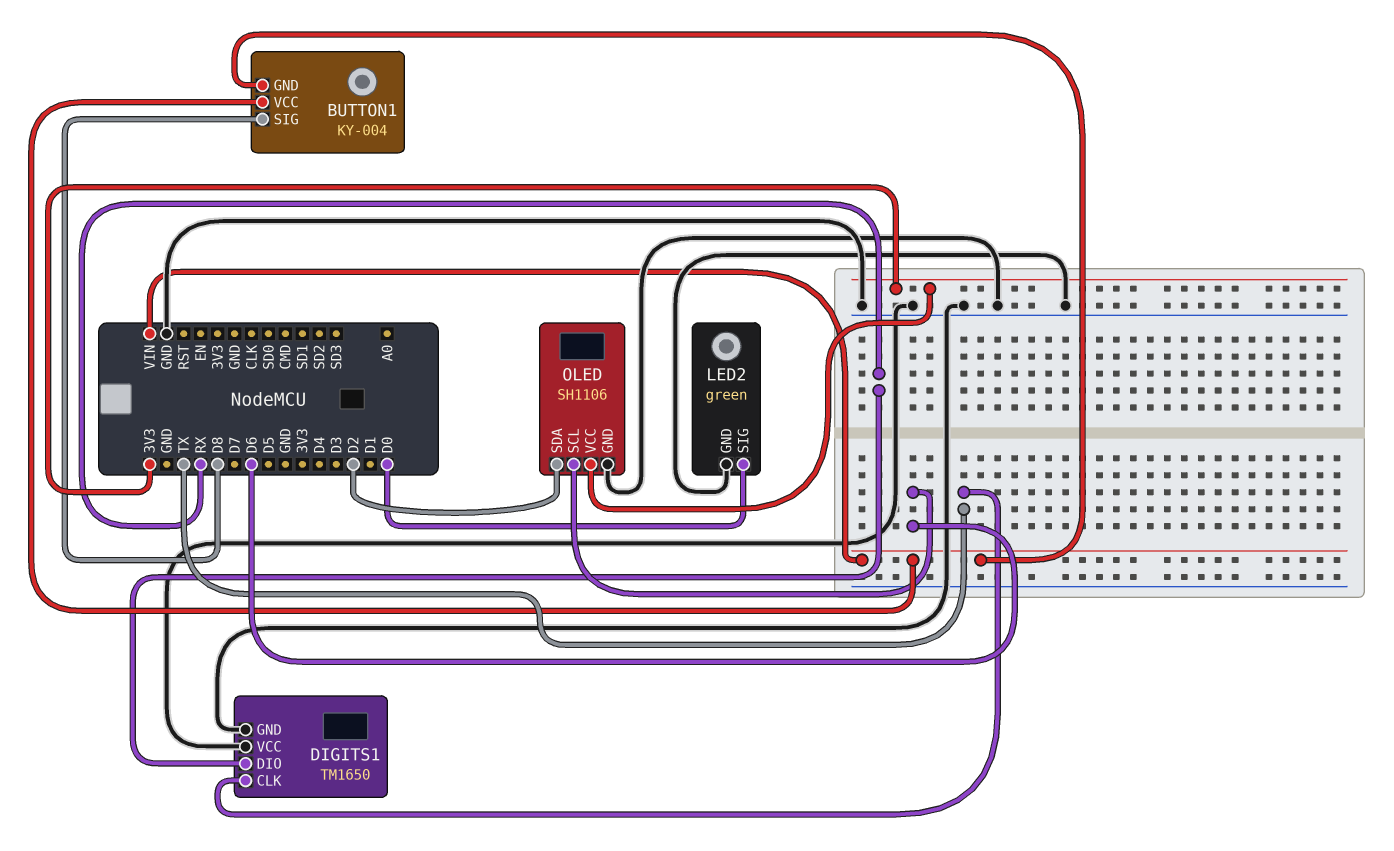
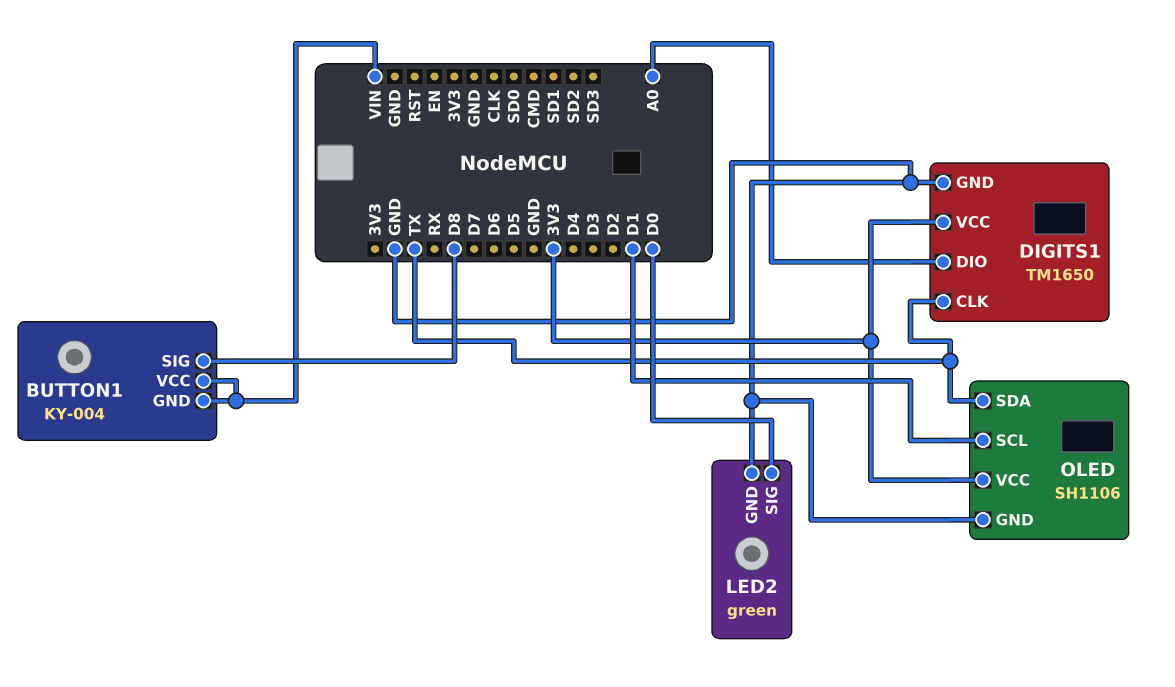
DIGITS1 pin DIO: RX -> A0
DIGITS1 pin VCC: GND -> 3V3
OLED pin SCL: D6 -> D1
OLED pin SDA: D2 -> TX

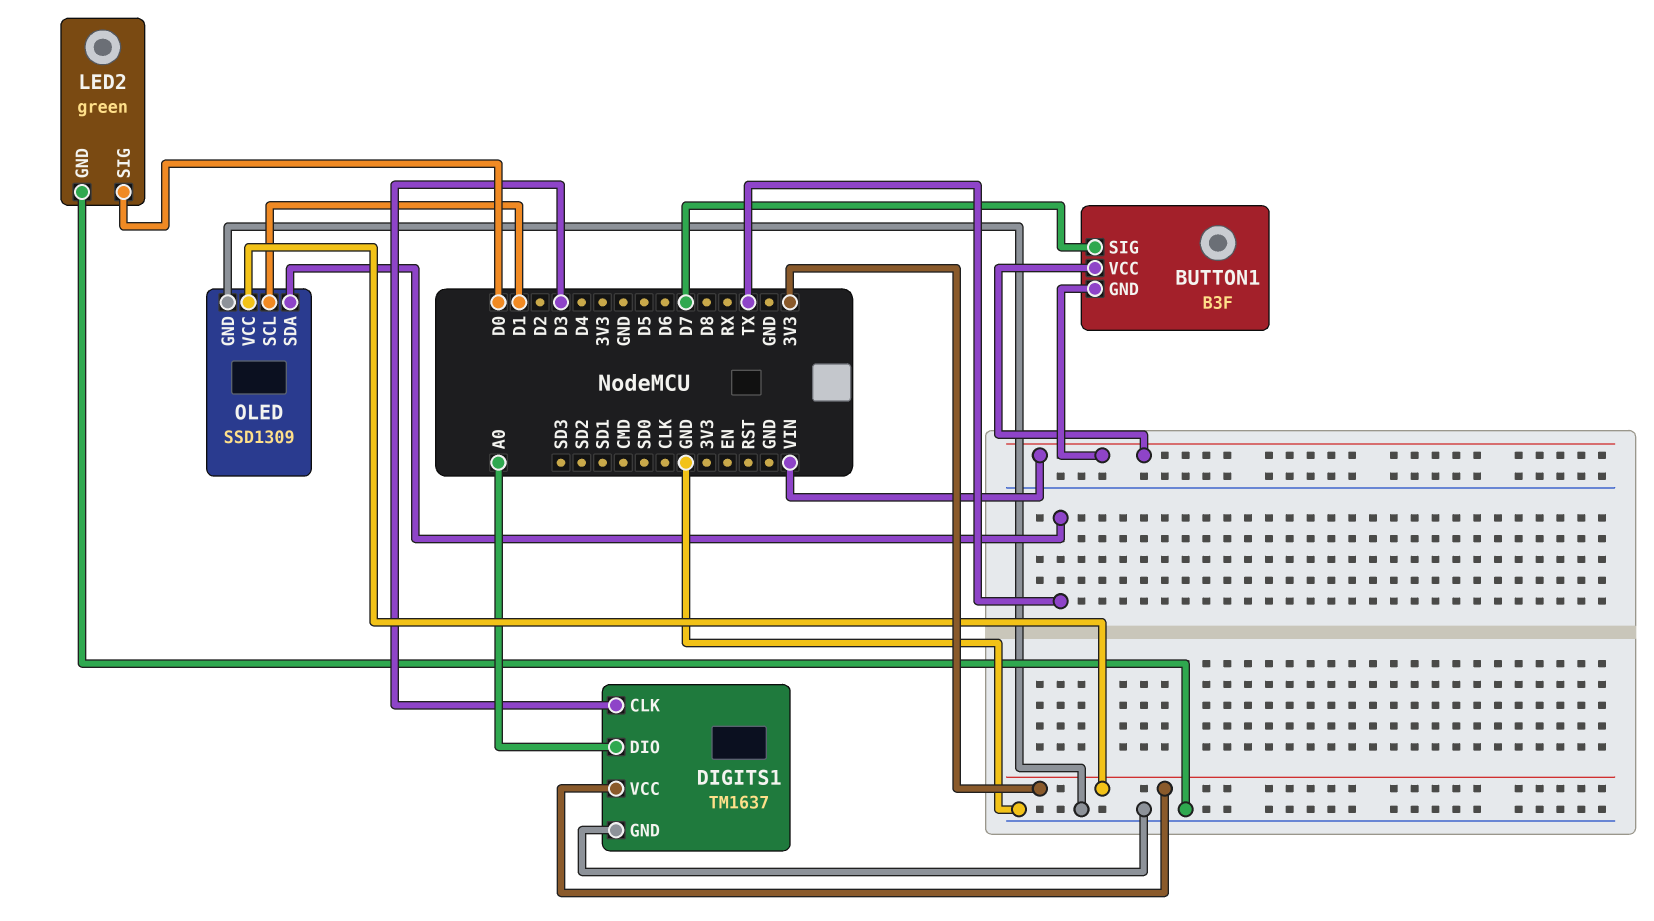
BUTTON1: KY-004 -> B3F
BUTTON1 pin SIG: D8 -> D7
DIGITS1: TM1650 -> TM1637
DIGITS1 pin CLK: TX -> D3
OLED: SH1106 -> SSD1309

